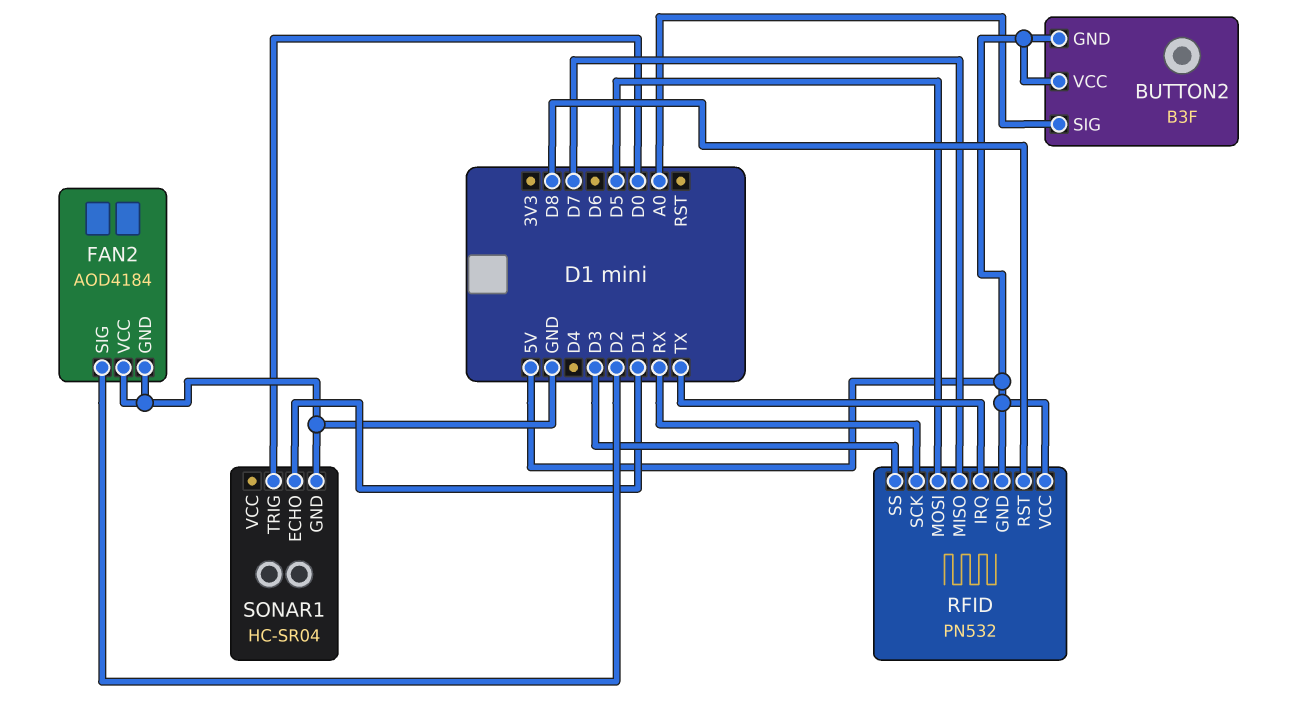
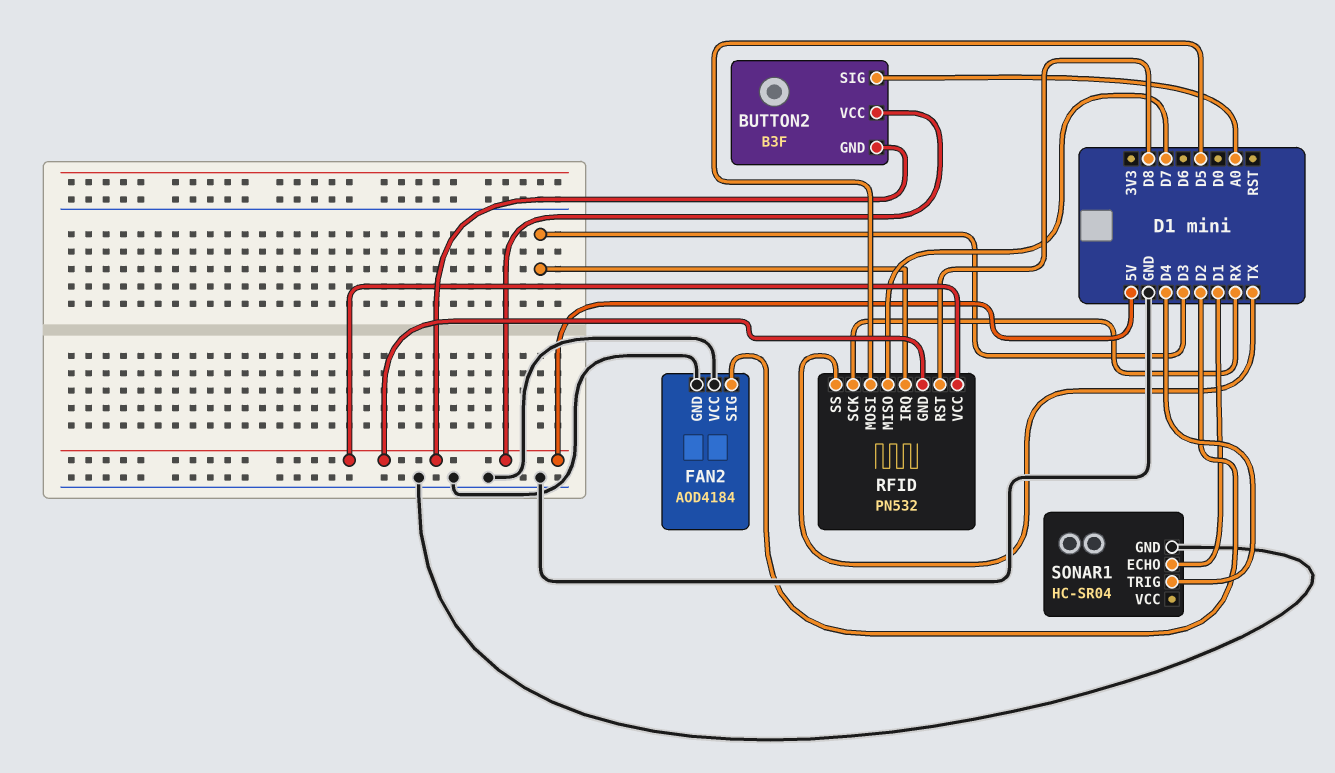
RFID pin IRQ: TX -> D3
RFID pin SS: D3 -> TX
SONAR1 pin TRIG: D0 -> D4

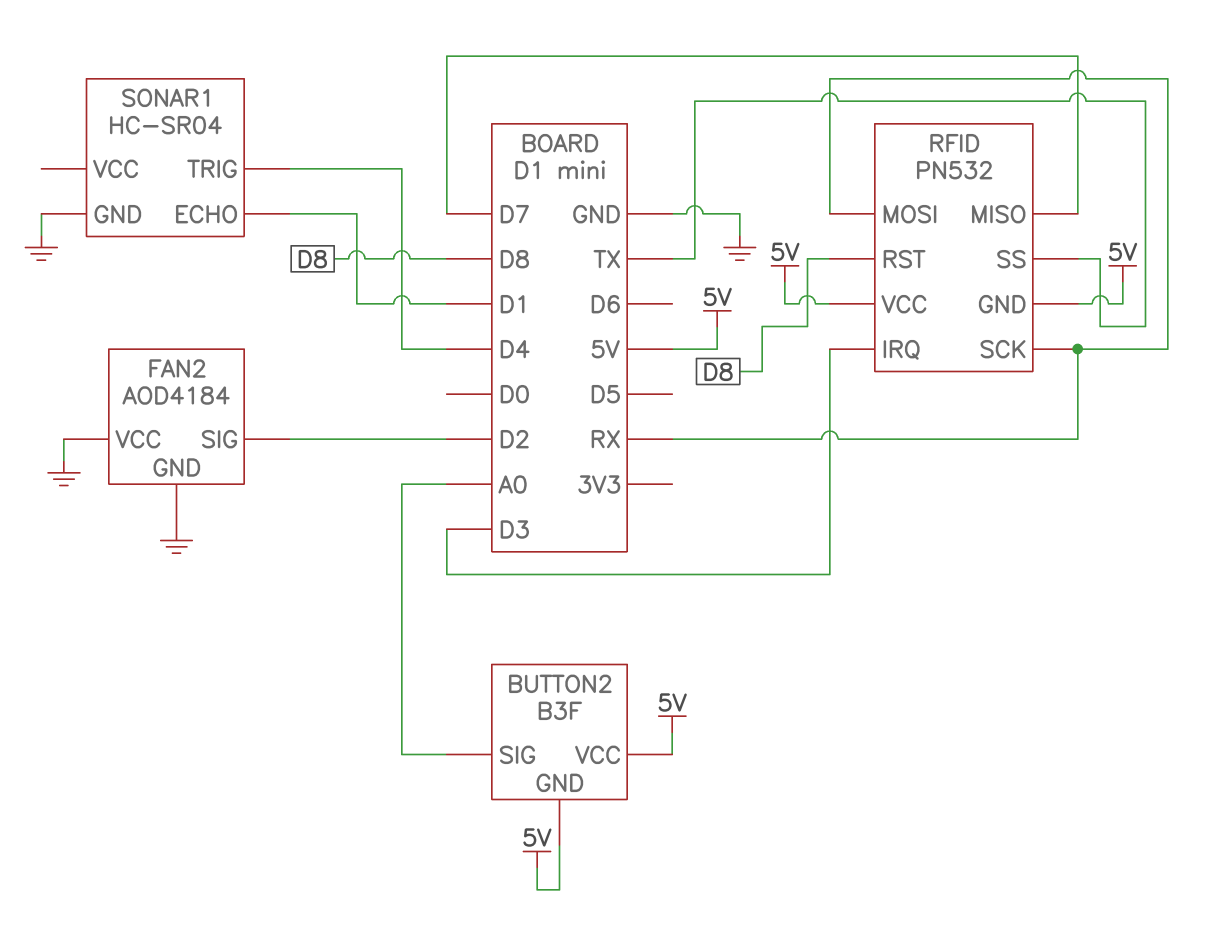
RFID pin MOSI: D5 -> RX

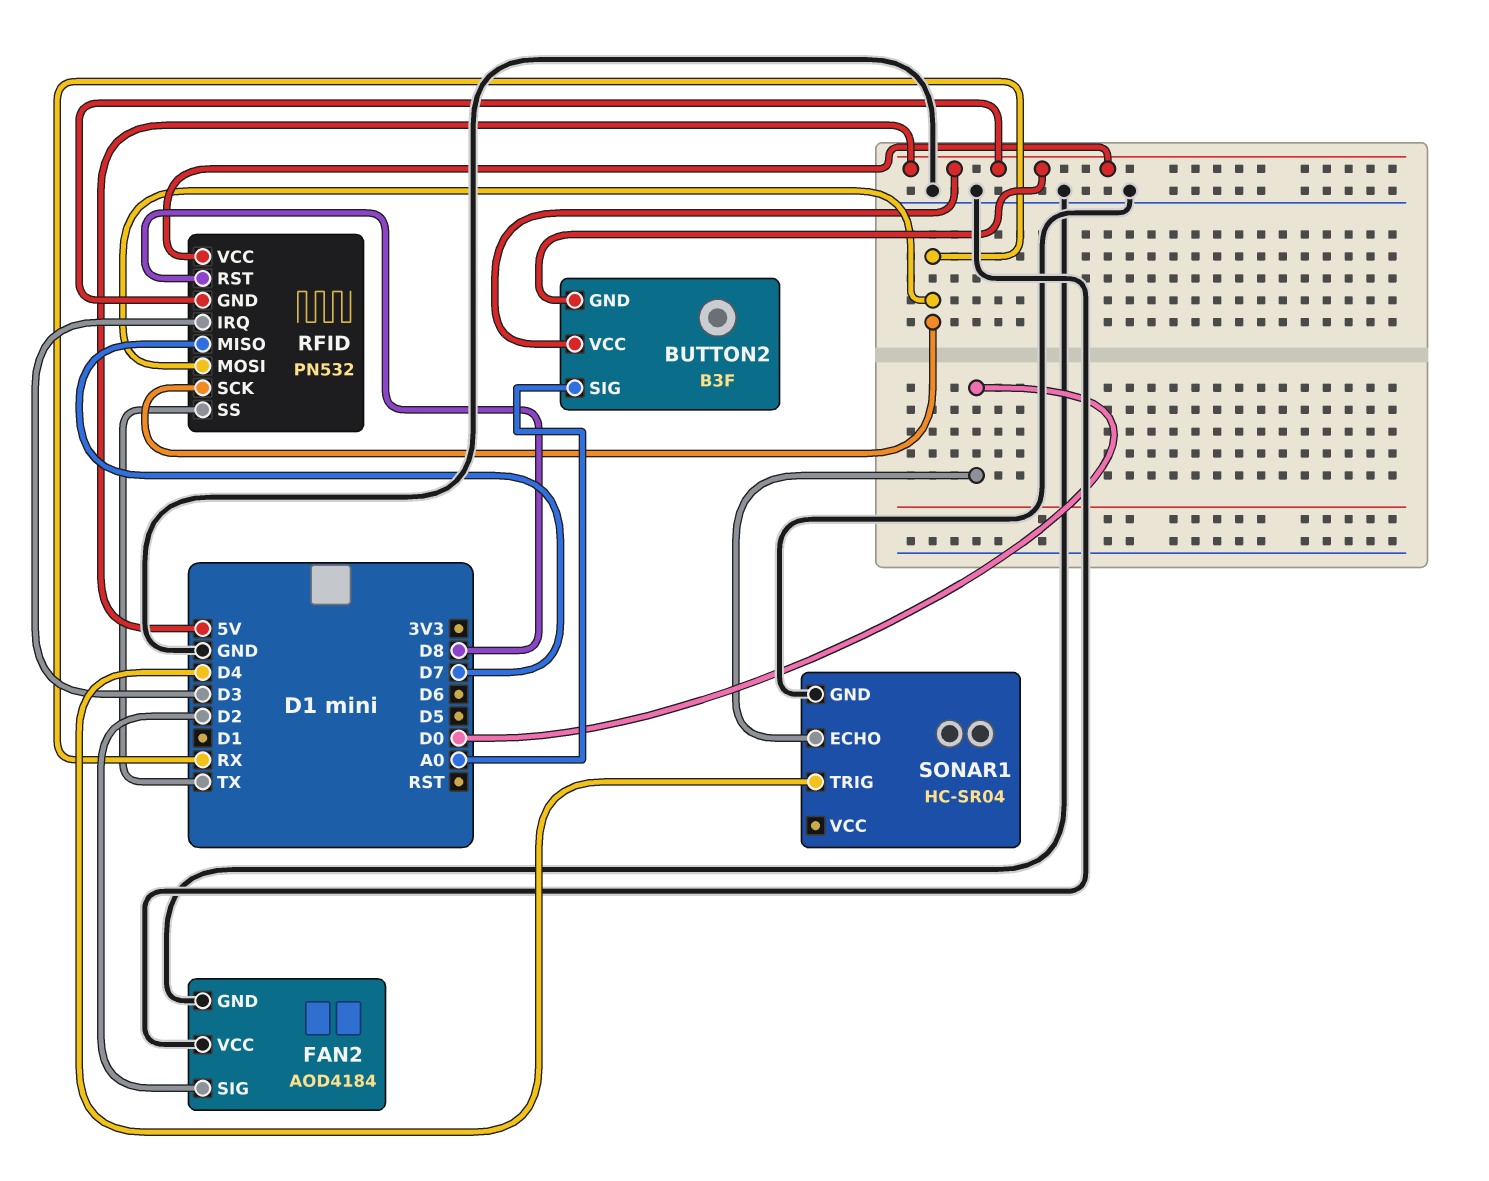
SONAR1 pin ECHO: D1 -> D0

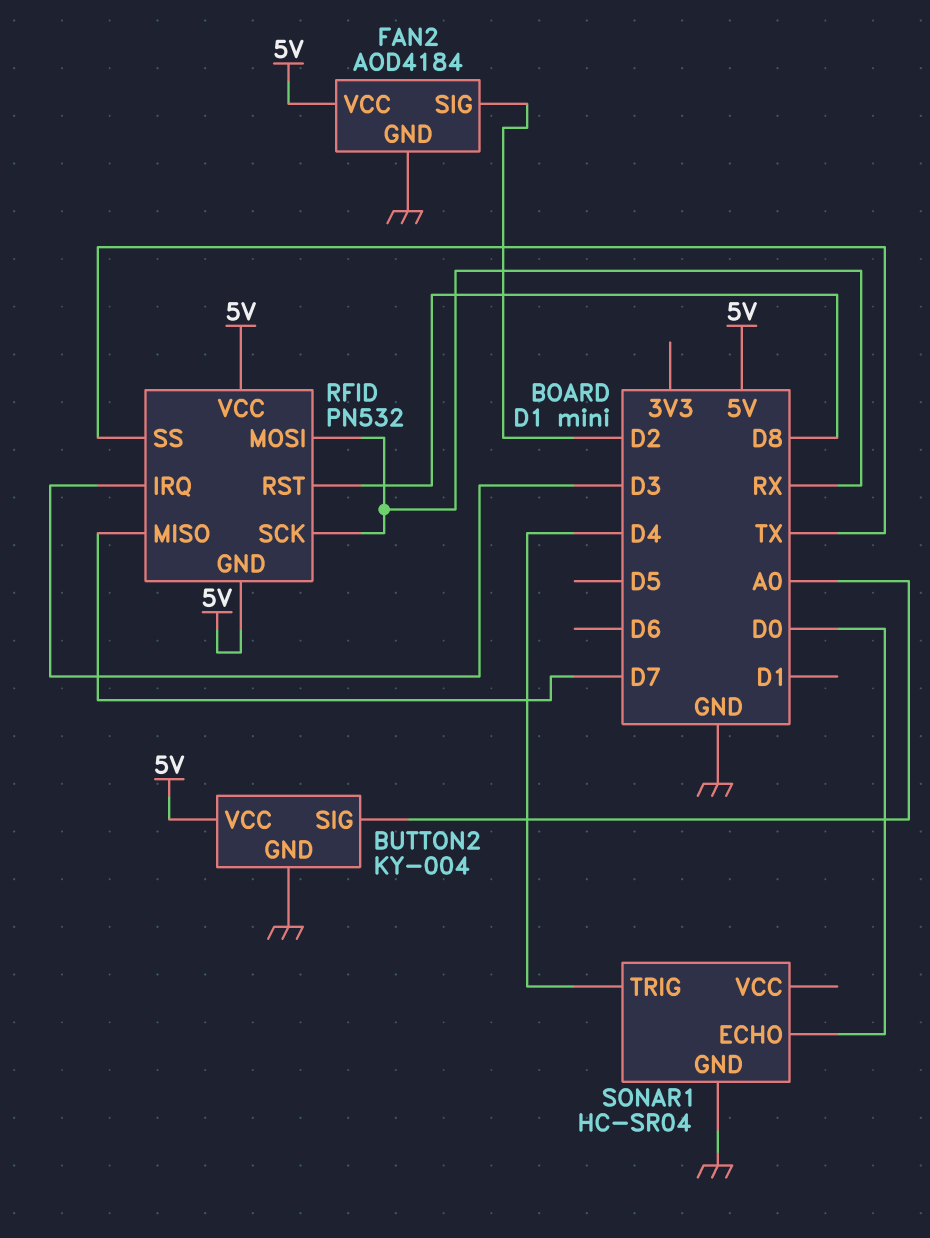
BUTTON2: B3F -> KY-004
BUTTON2 pin GND: 5V -> GND
FAN2 pin VCC: GND -> 5V

